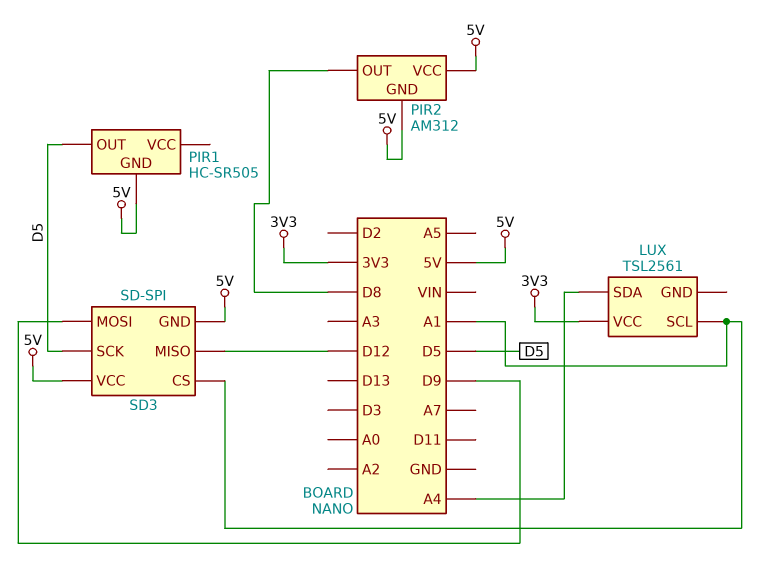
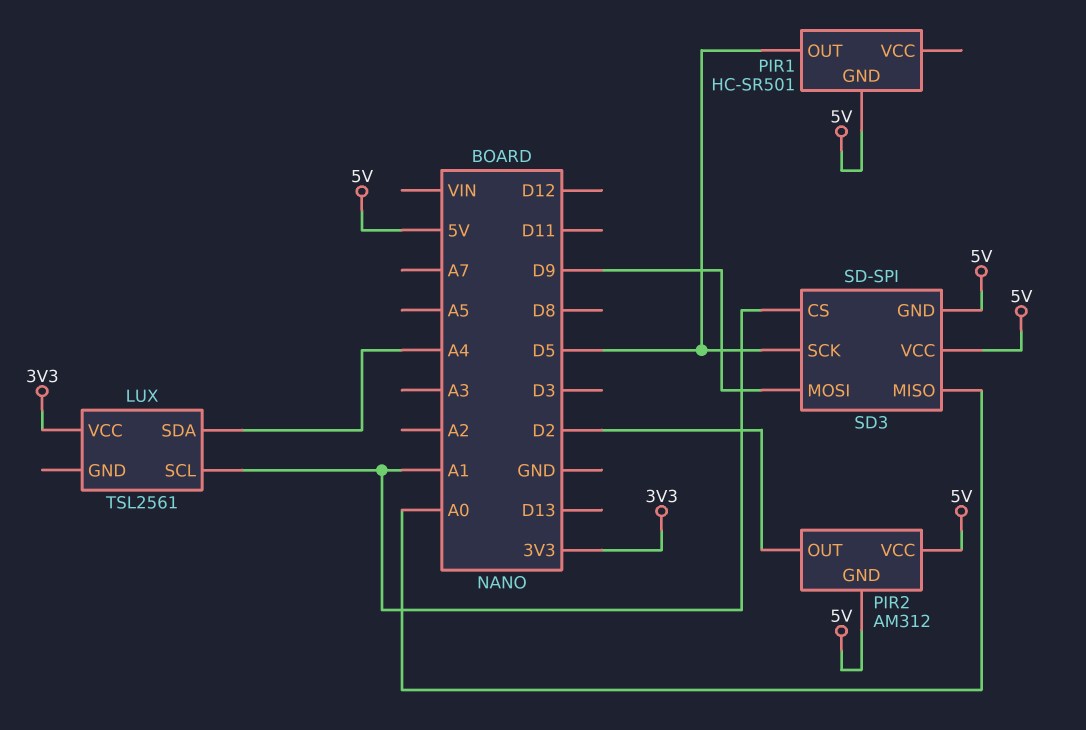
PIR1: HC-SR505 -> HC-SR501
PIR2 pin OUT: D8 -> D2
SD3 pin MISO: D12 -> A0

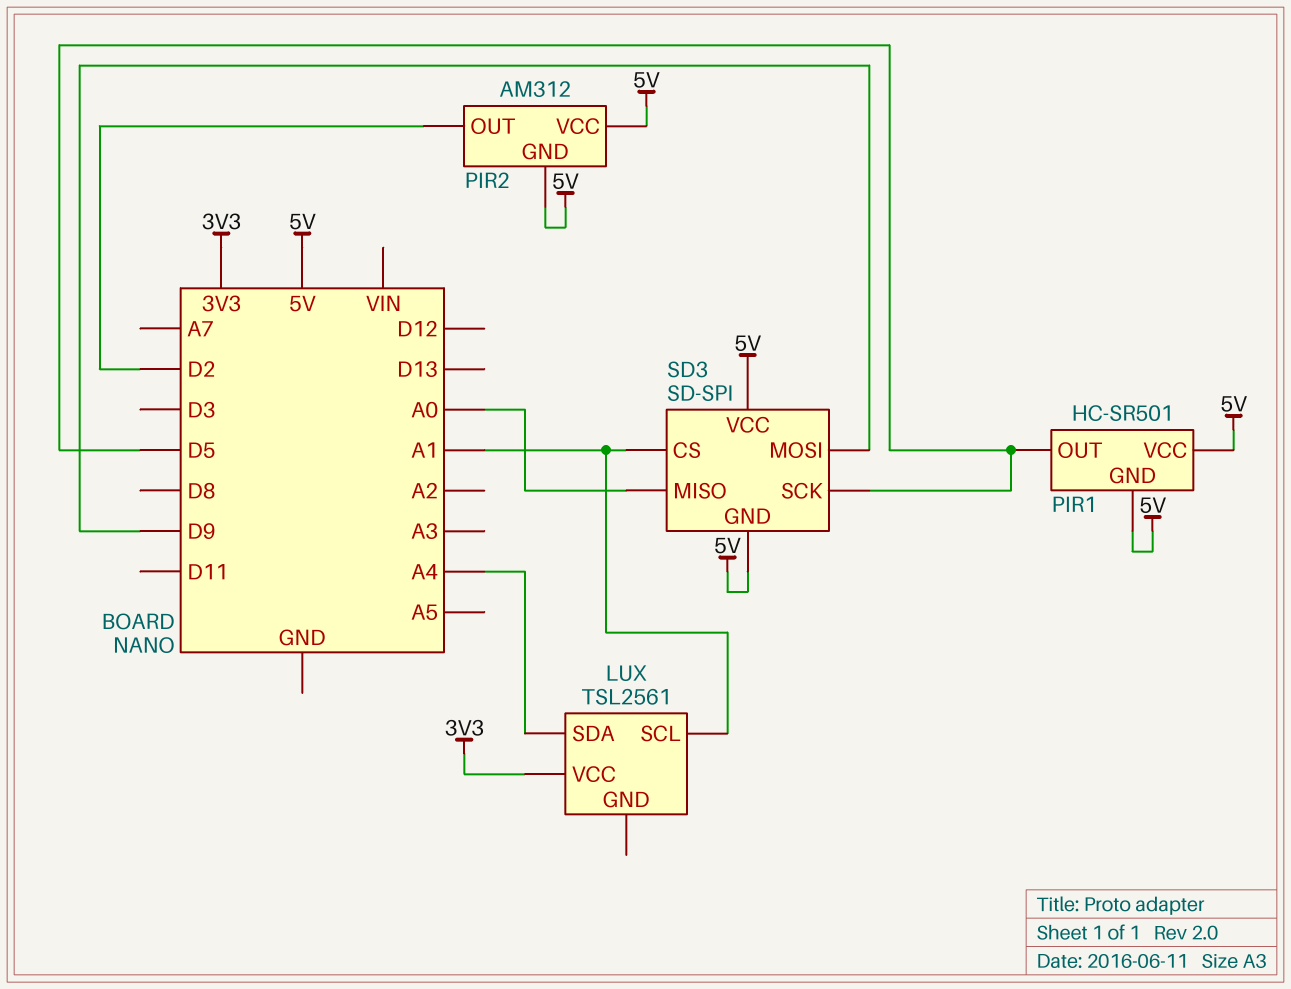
PIR1 pin VCC: none -> 5V

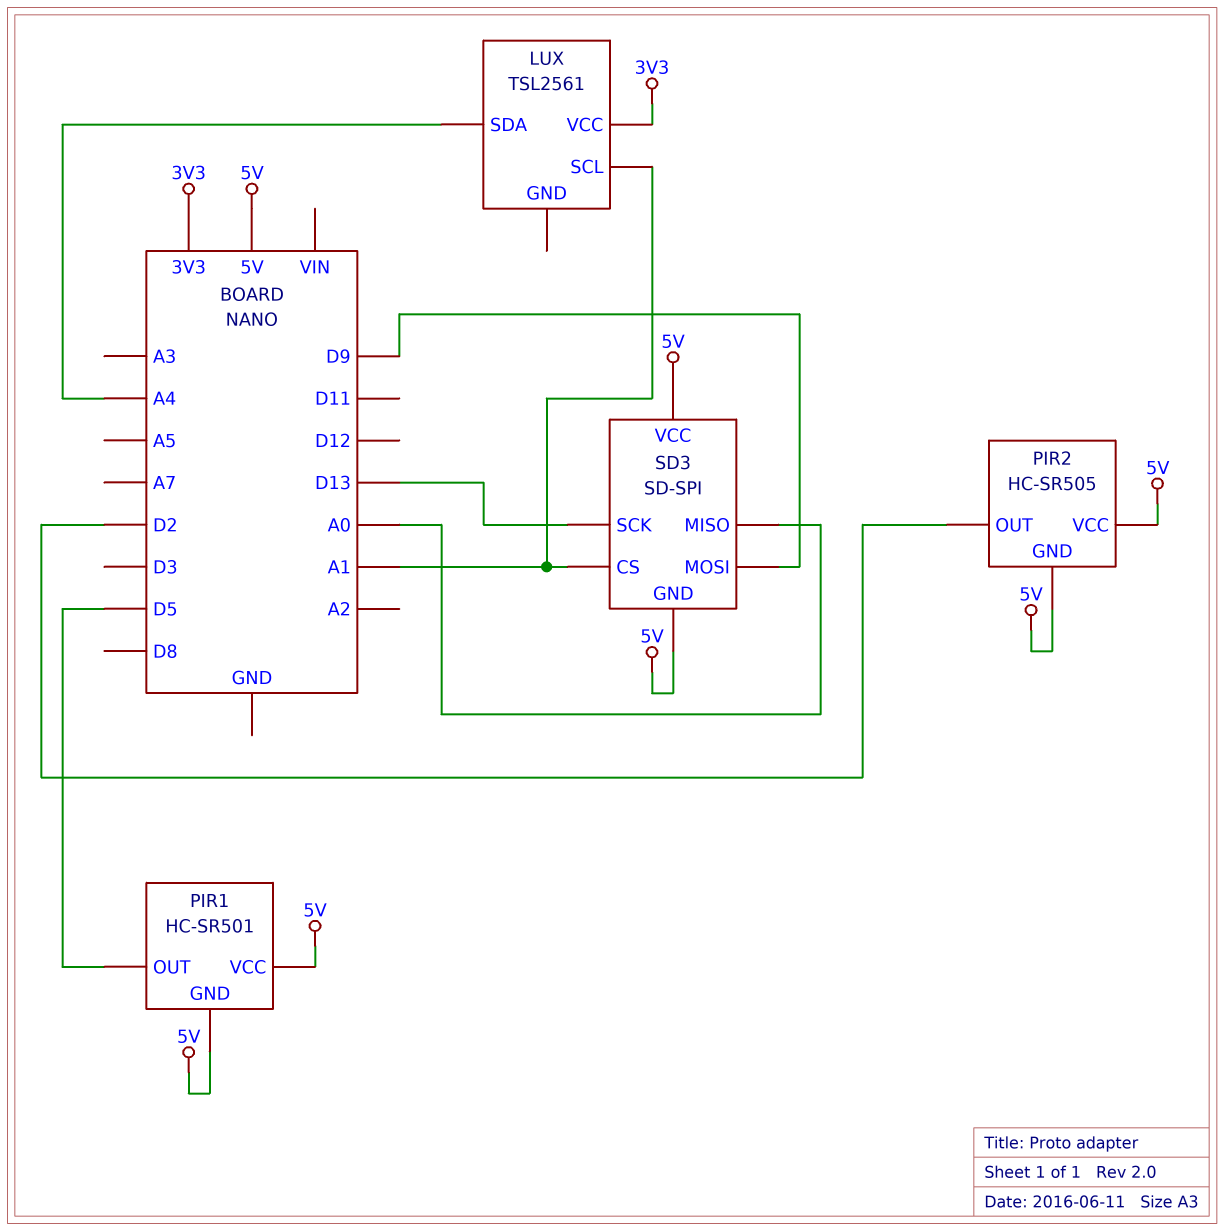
PIR2: AM312 -> HC-SR505
SD3 pin SCK: D5 -> D13

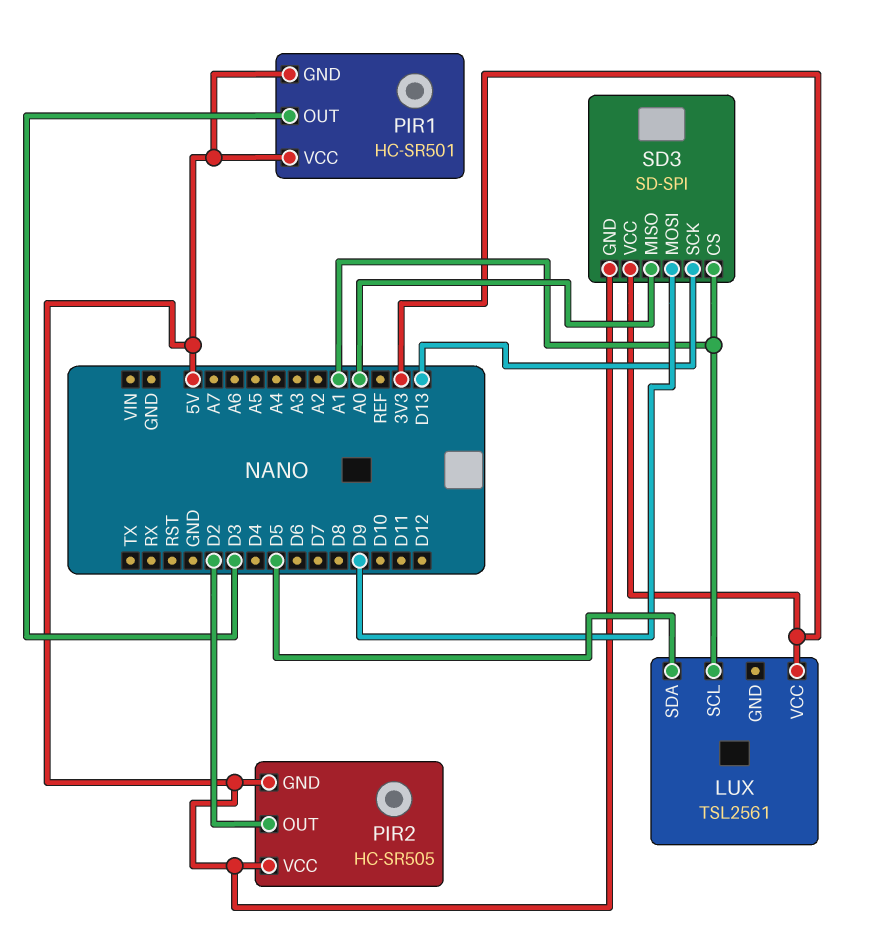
LUX pin SDA: A4 -> D5
PIR1 pin OUT: D5 -> D3
SD3 pin VCC: 5V -> 3V3

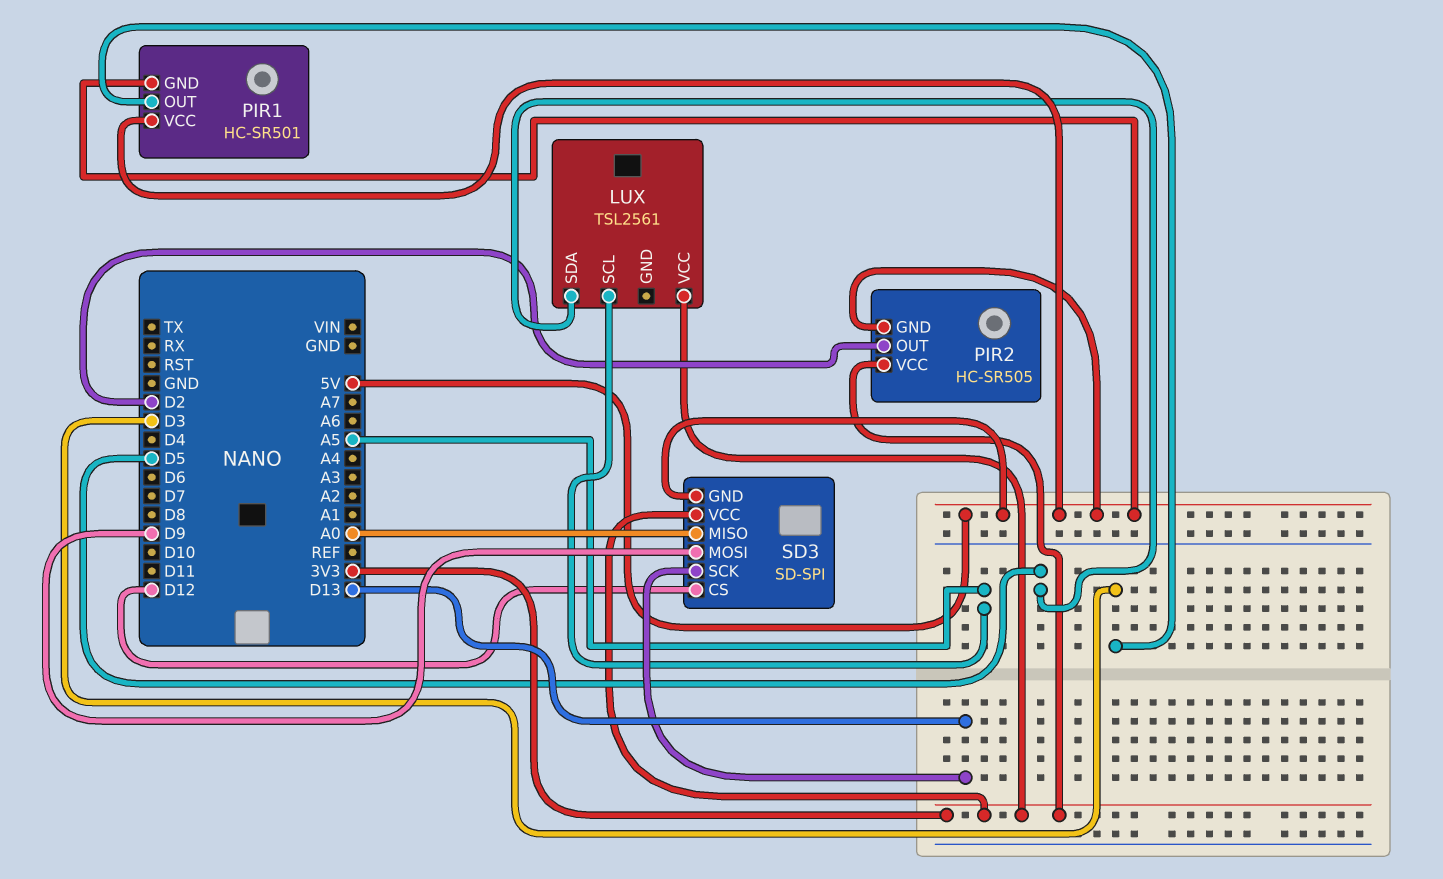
LUX pin SCL: A1 -> A5
PIR2 pin VCC: 5V -> 3V3
SD3 pin CS: A1 -> D12

